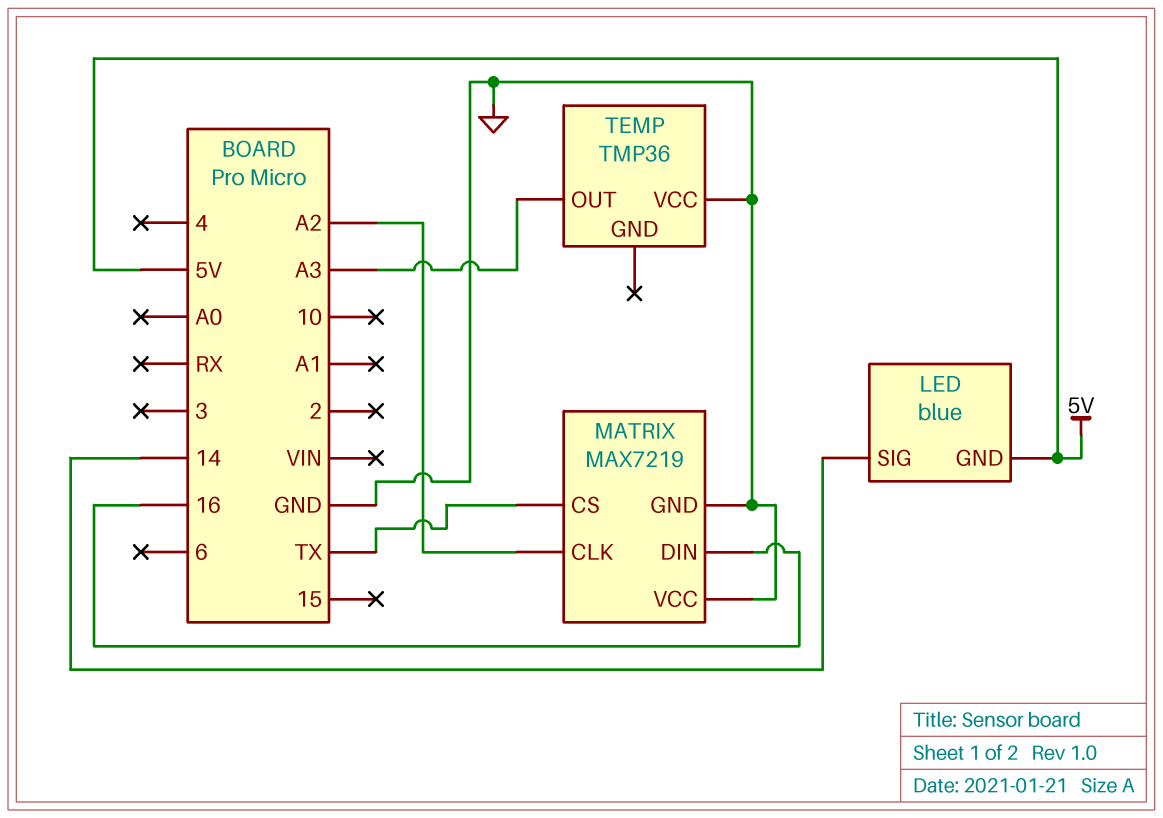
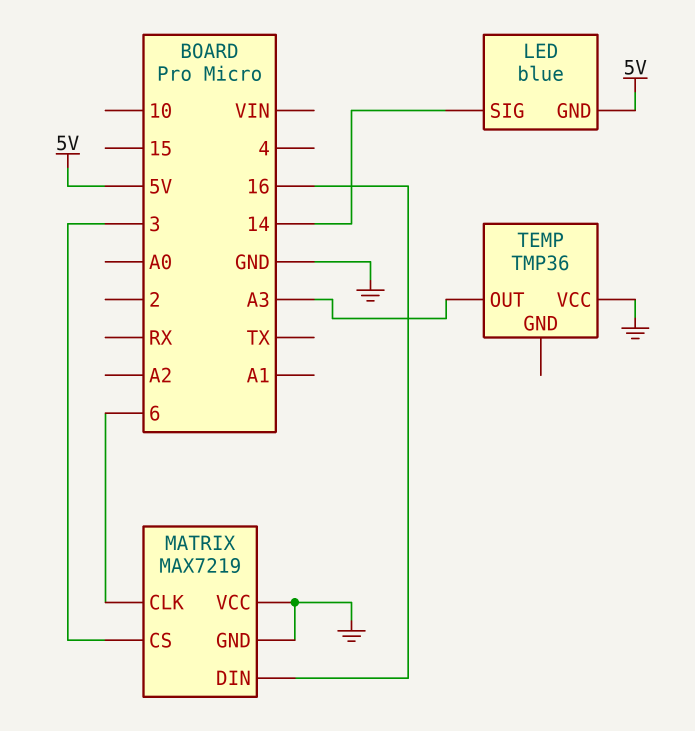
MATRIX pin CLK: A2 -> 6
MATRIX pin CS: TX -> 3

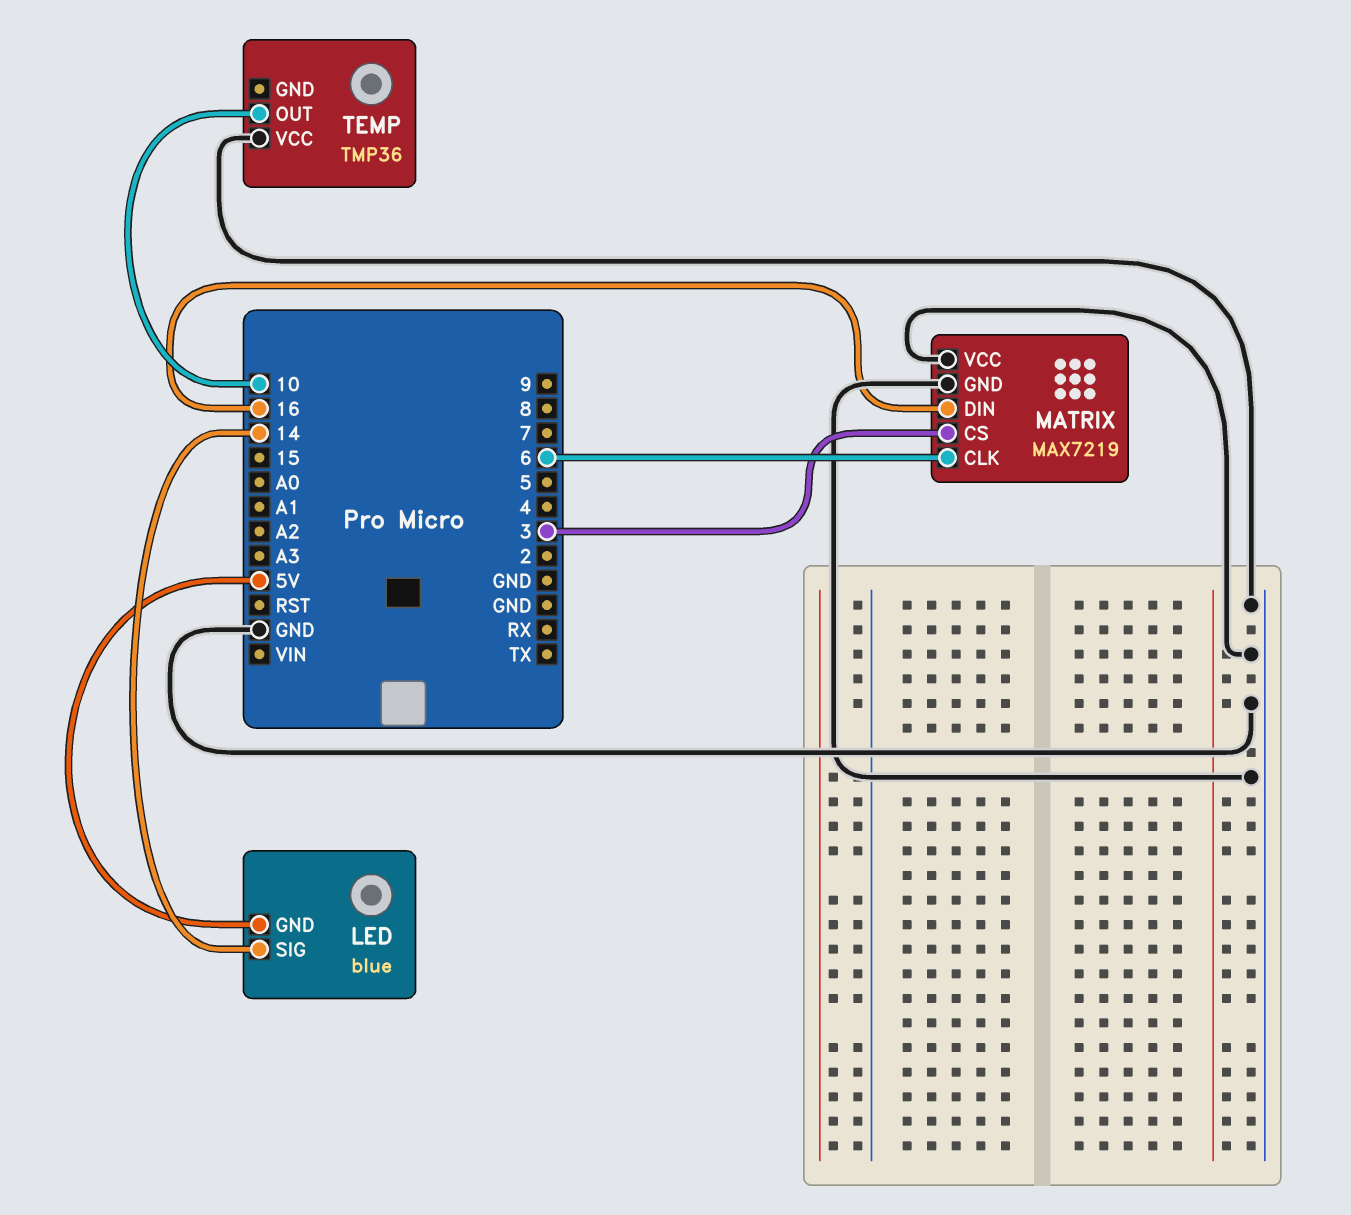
TEMP pin OUT: A3 -> 10

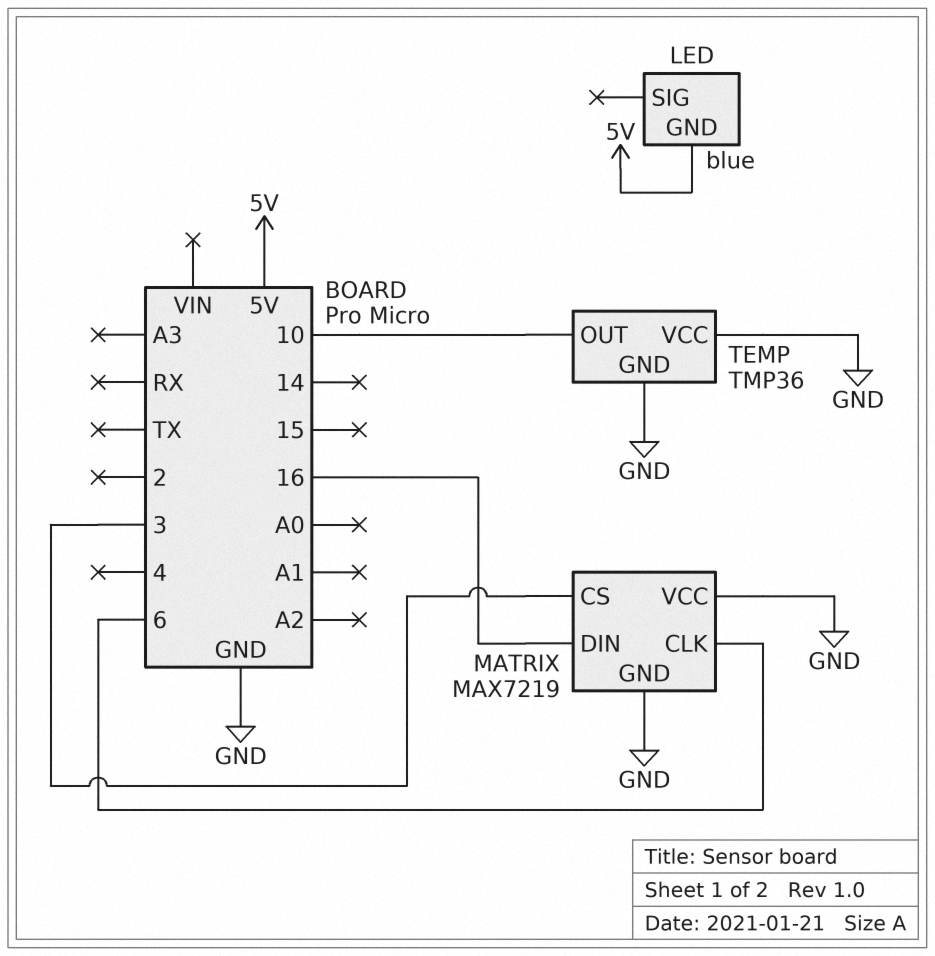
LED pin SIG: 14 -> none
TEMP pin GND: none -> GND

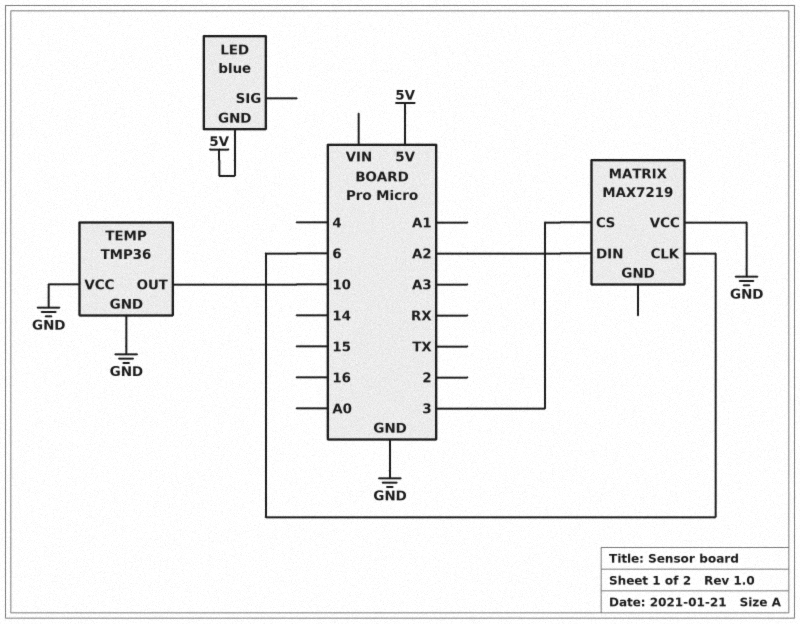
MATRIX pin DIN: 16 -> A2
MATRIX pin GND: GND -> none

